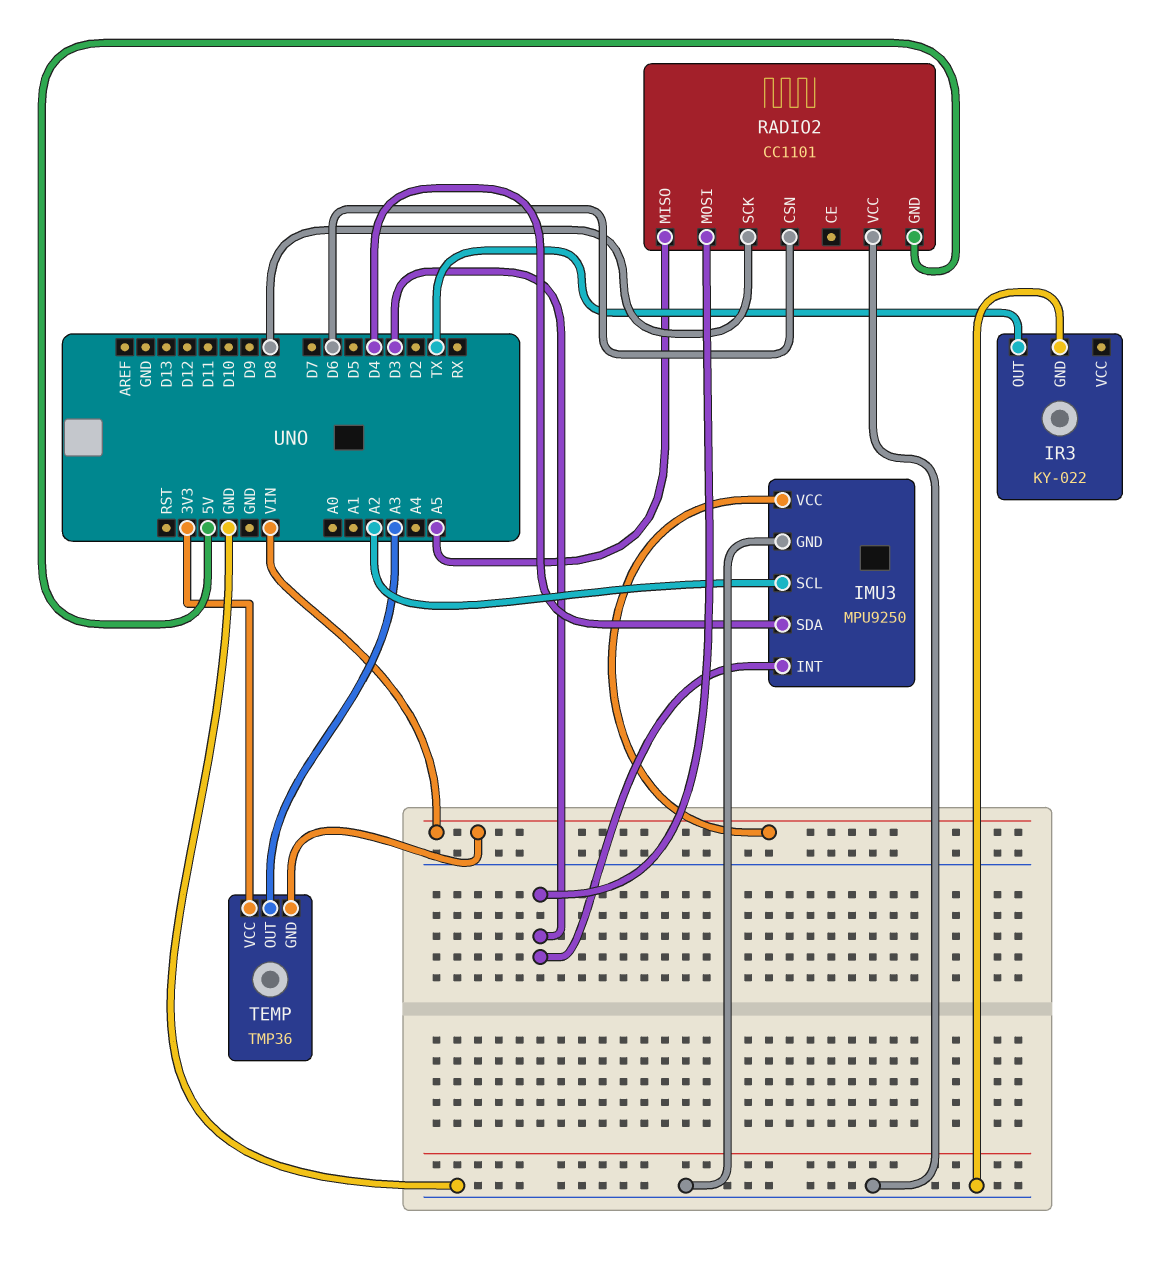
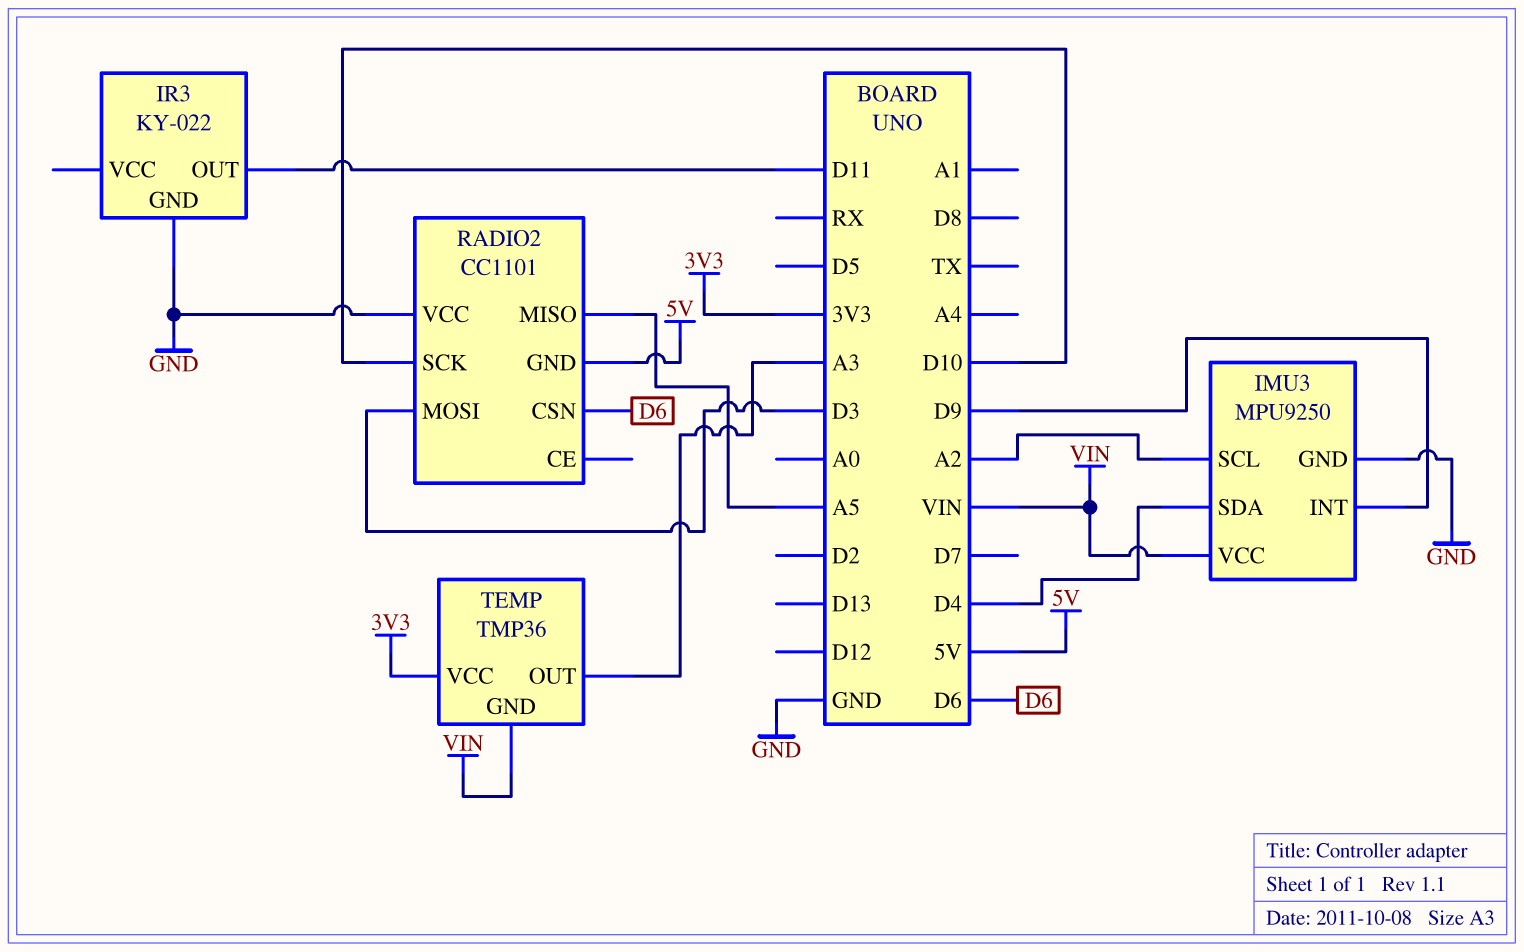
IMU3 pin INT: D3 -> D9
IR3 pin OUT: TX -> D11
RADIO2 pin SCK: D8 -> D10

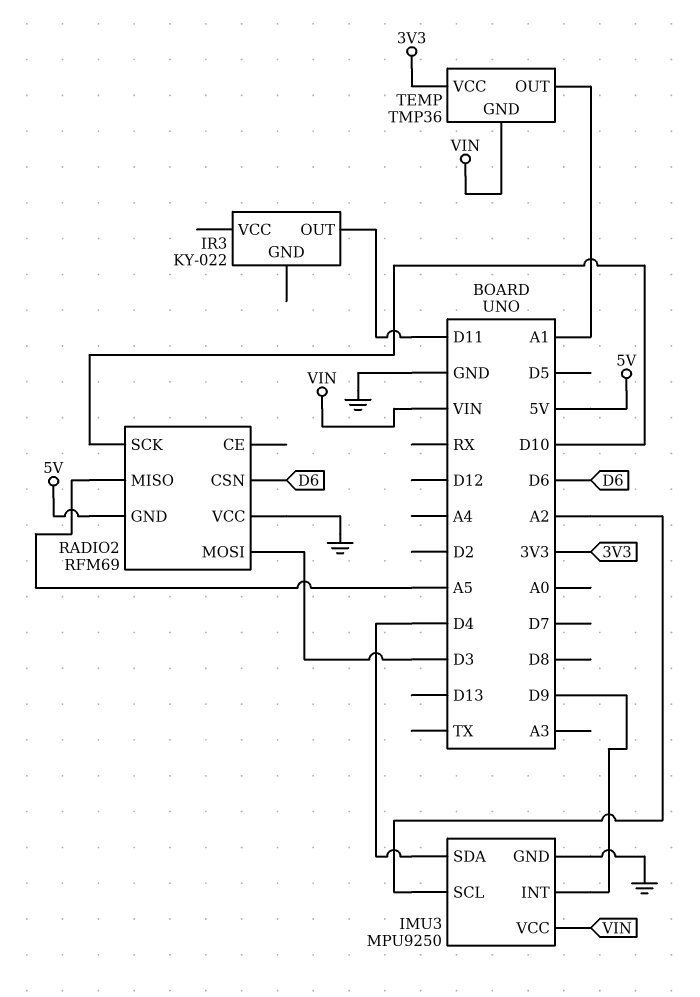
IR3 pin GND: GND -> none
RADIO2: CC1101 -> RFM69
TEMP pin OUT: A3 -> A1

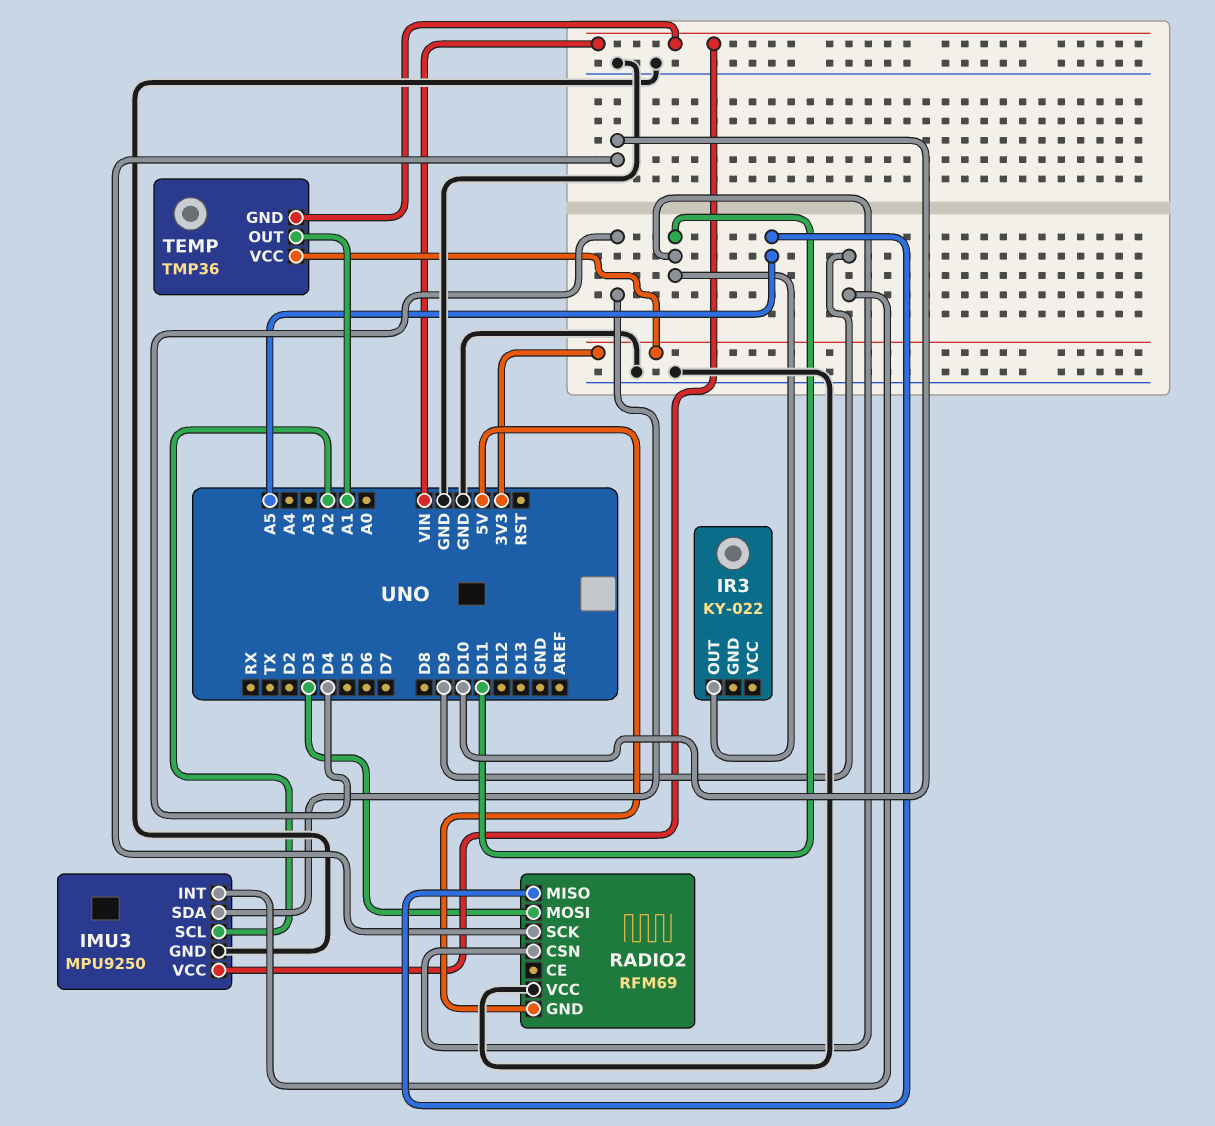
RADIO2 pin CSN: D6 -> D11

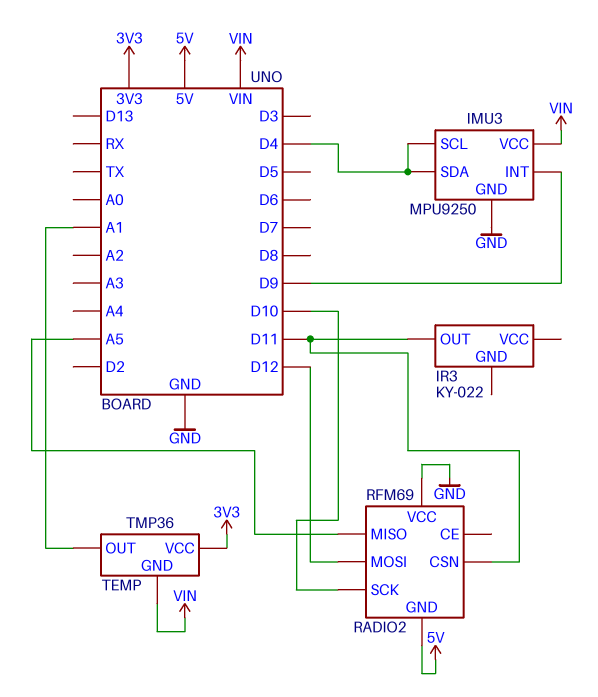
IMU3 pin SCL: A2 -> D4
RADIO2 pin MOSI: D3 -> D12

